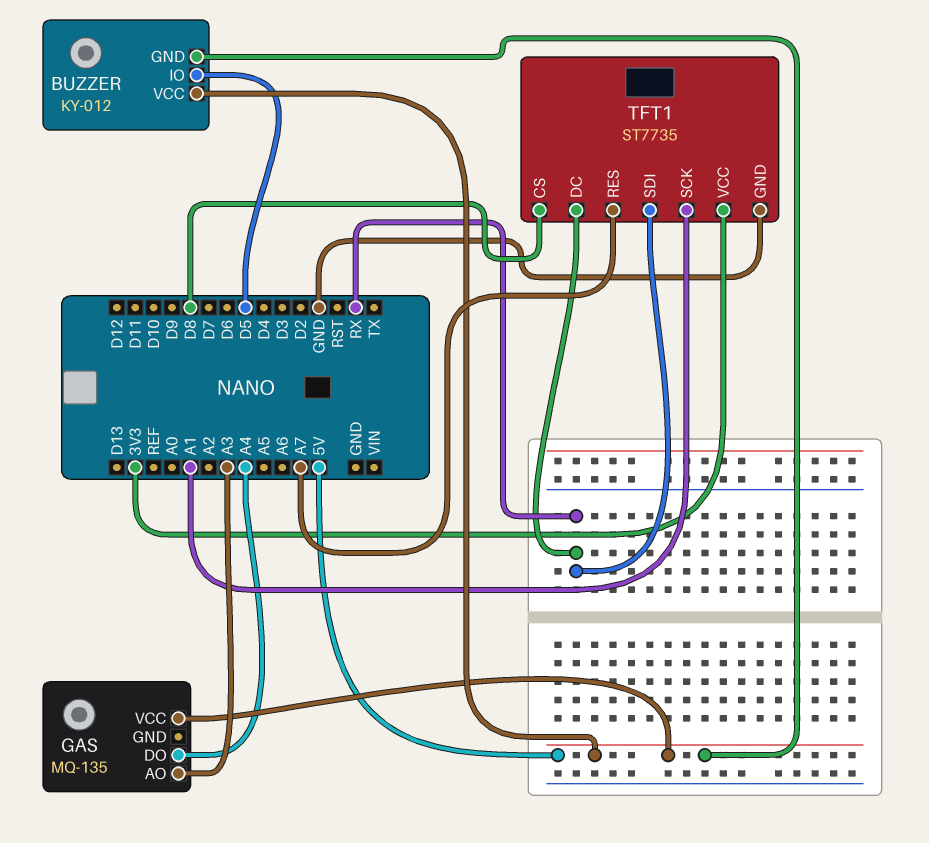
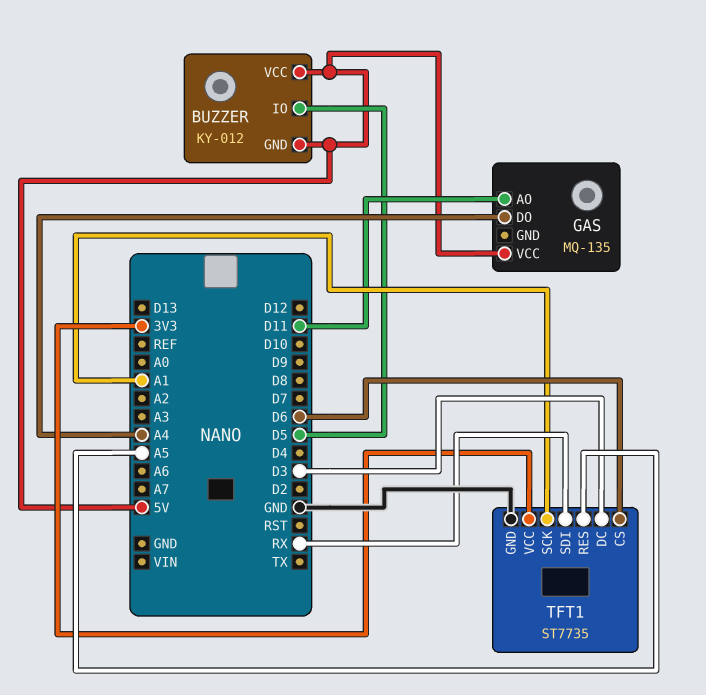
GAS pin AO: A3 -> D11
TFT1 pin CS: D8 -> D6
TFT1 pin DC: RX -> D3
TFT1 pin RES: A7 -> A5

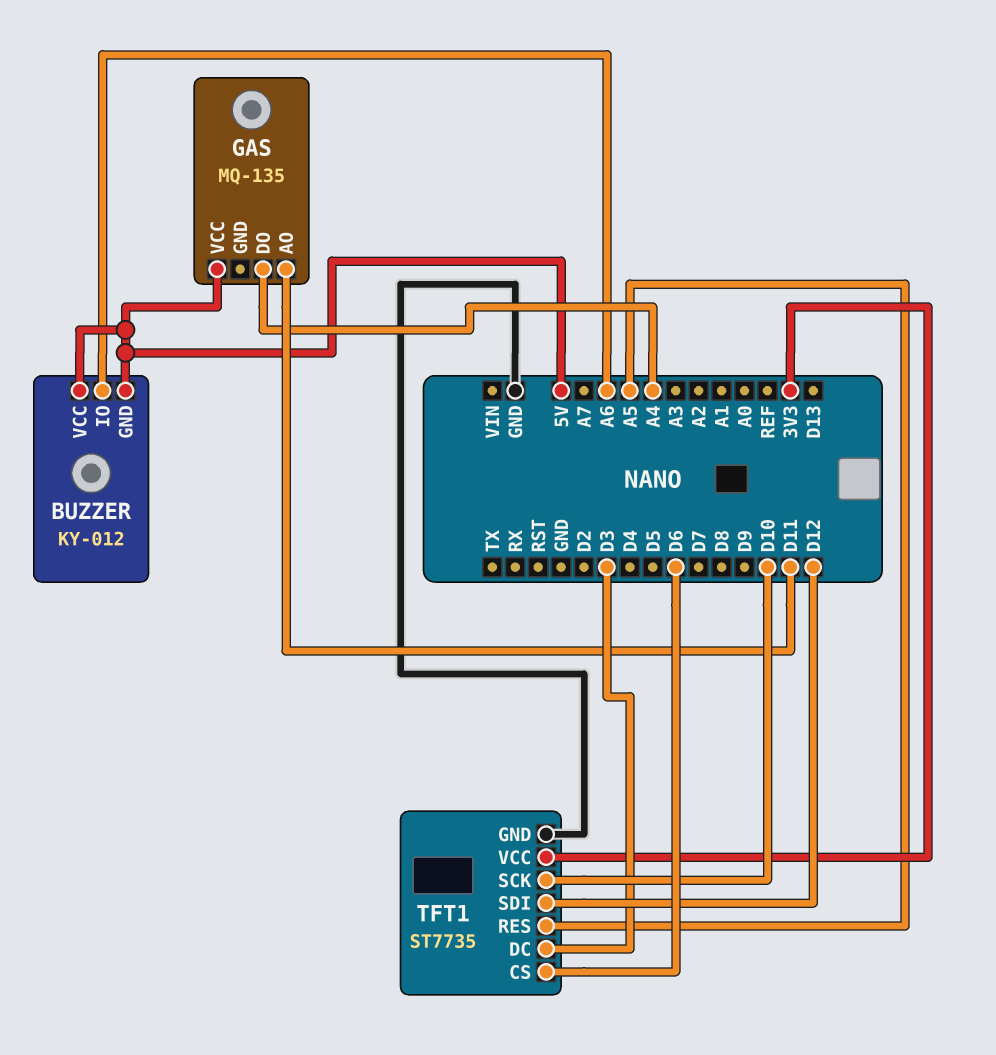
BUZZER pin IO: D5 -> A6
TFT1 pin SCK: A1 -> D10
TFT1 pin SDI: RX -> D12

